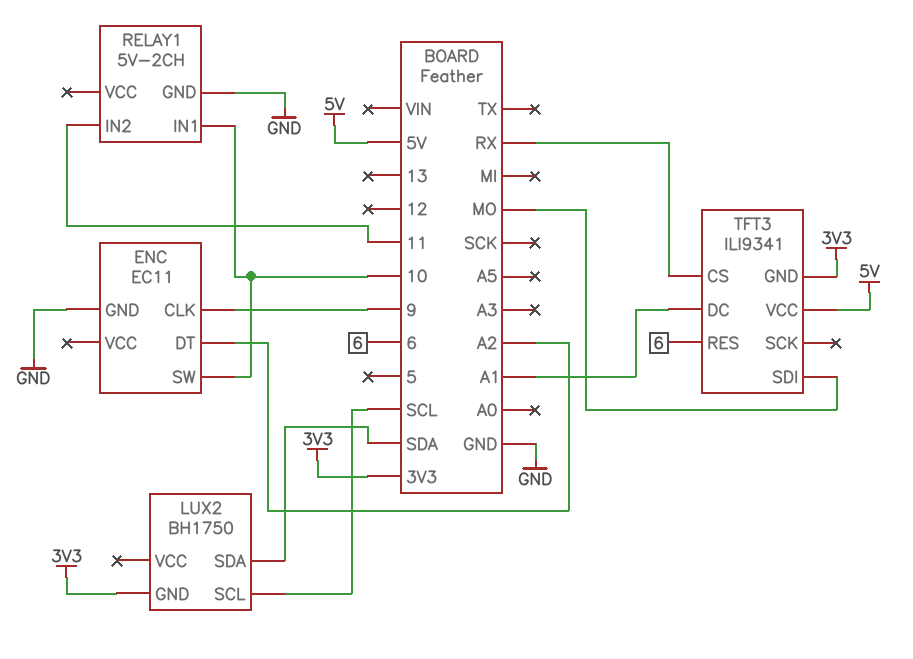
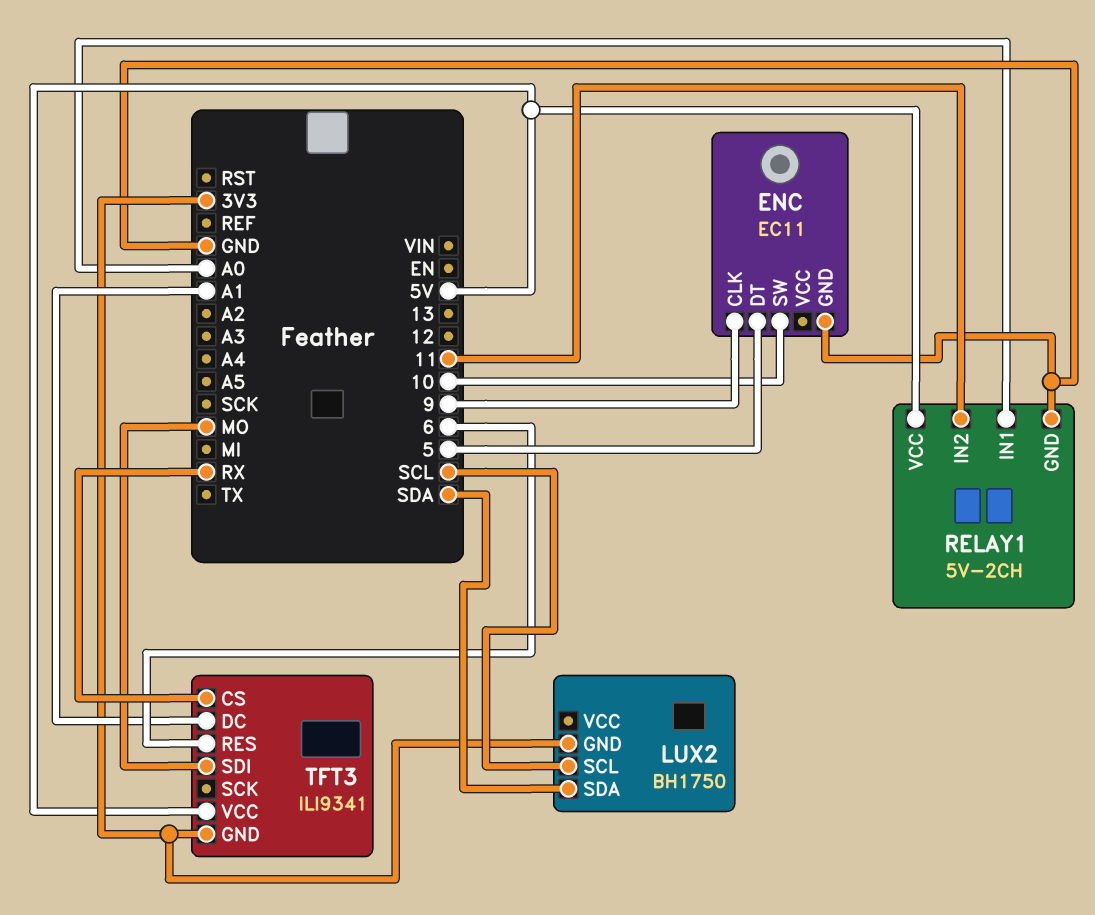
ENC pin DT: A2 -> 5
RELAY1 pin IN1: 10 -> A0
RELAY1 pin VCC: none -> 5V

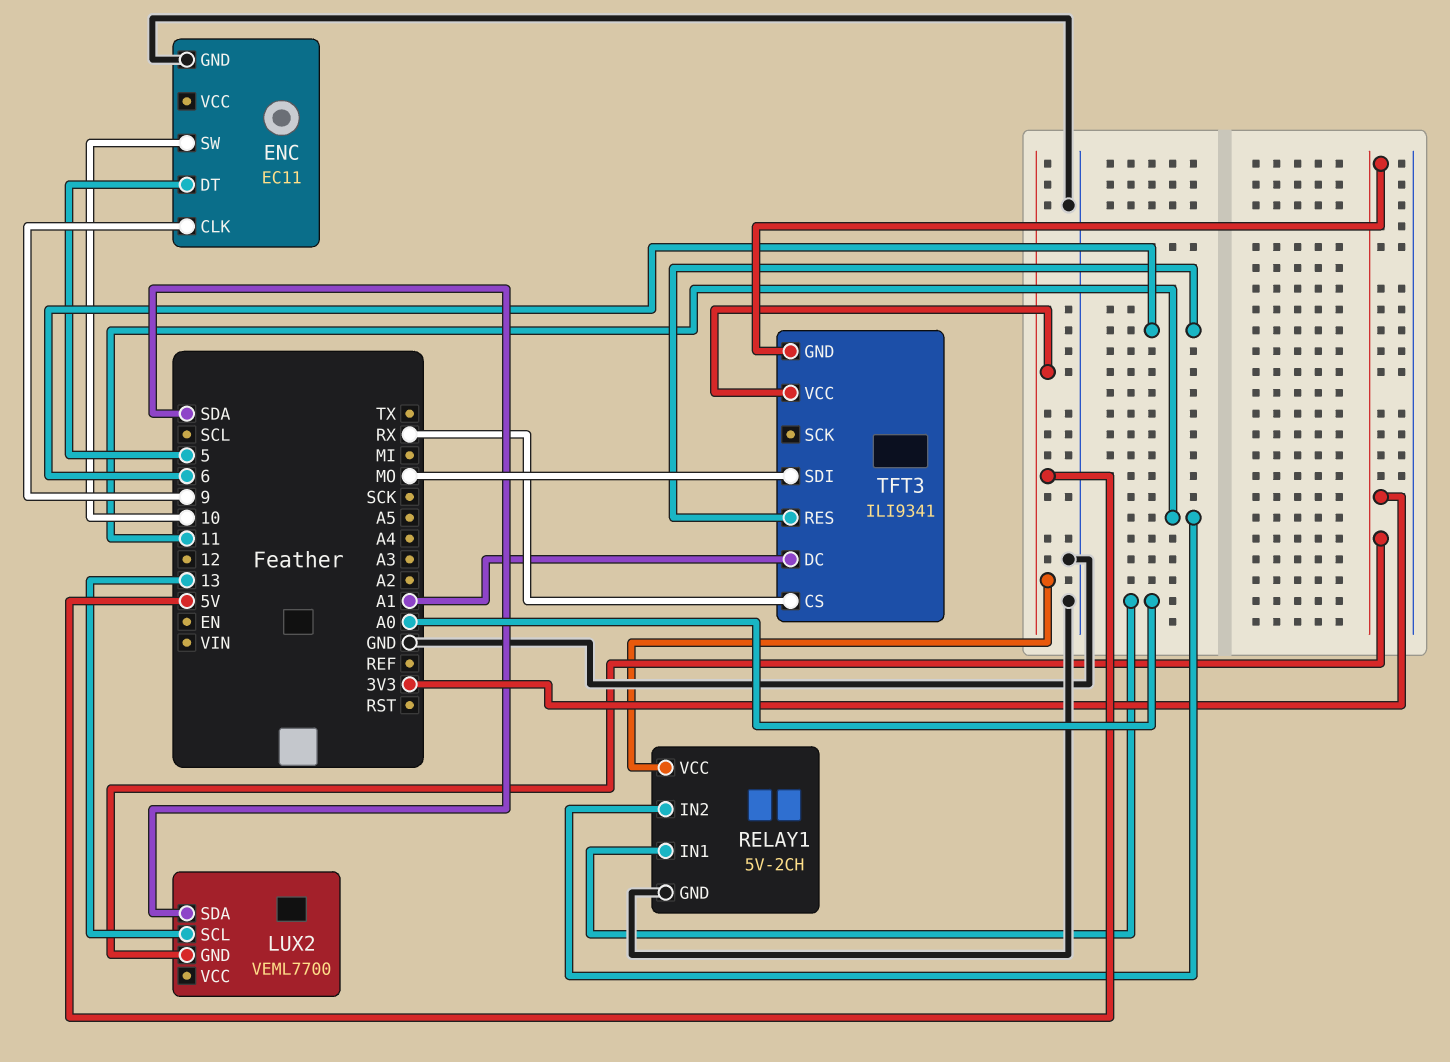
LUX2: BH1750 -> VEML7700
LUX2 pin SCL: SCL -> 13

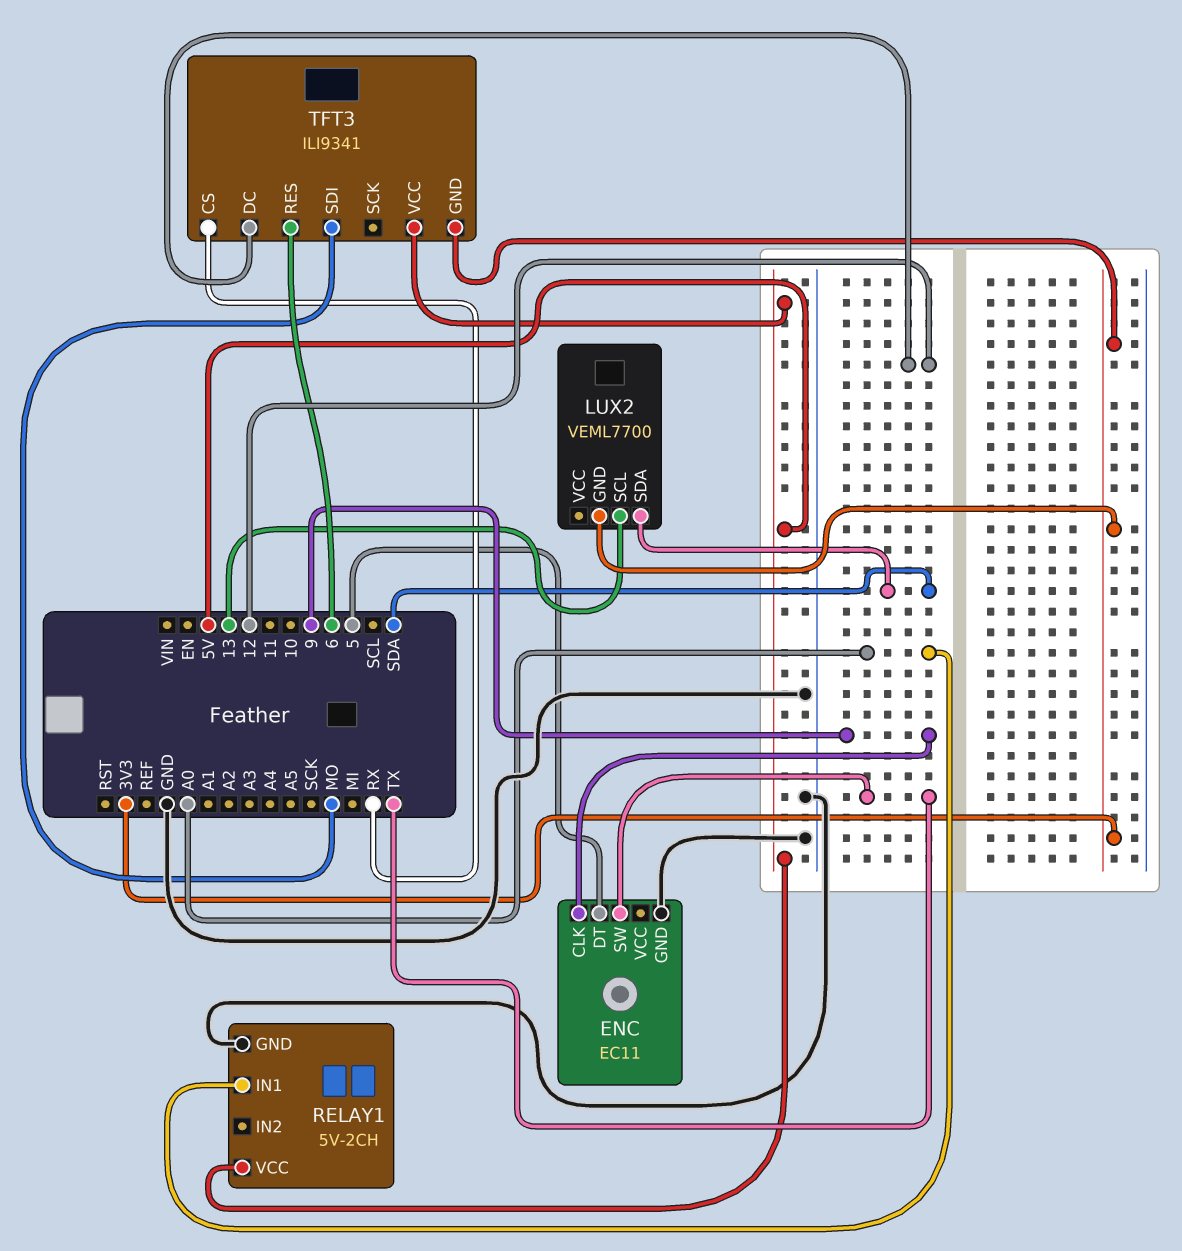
ENC pin SW: 10 -> TX
RELAY1 pin IN2: 11 -> none
TFT3 pin DC: A1 -> 12

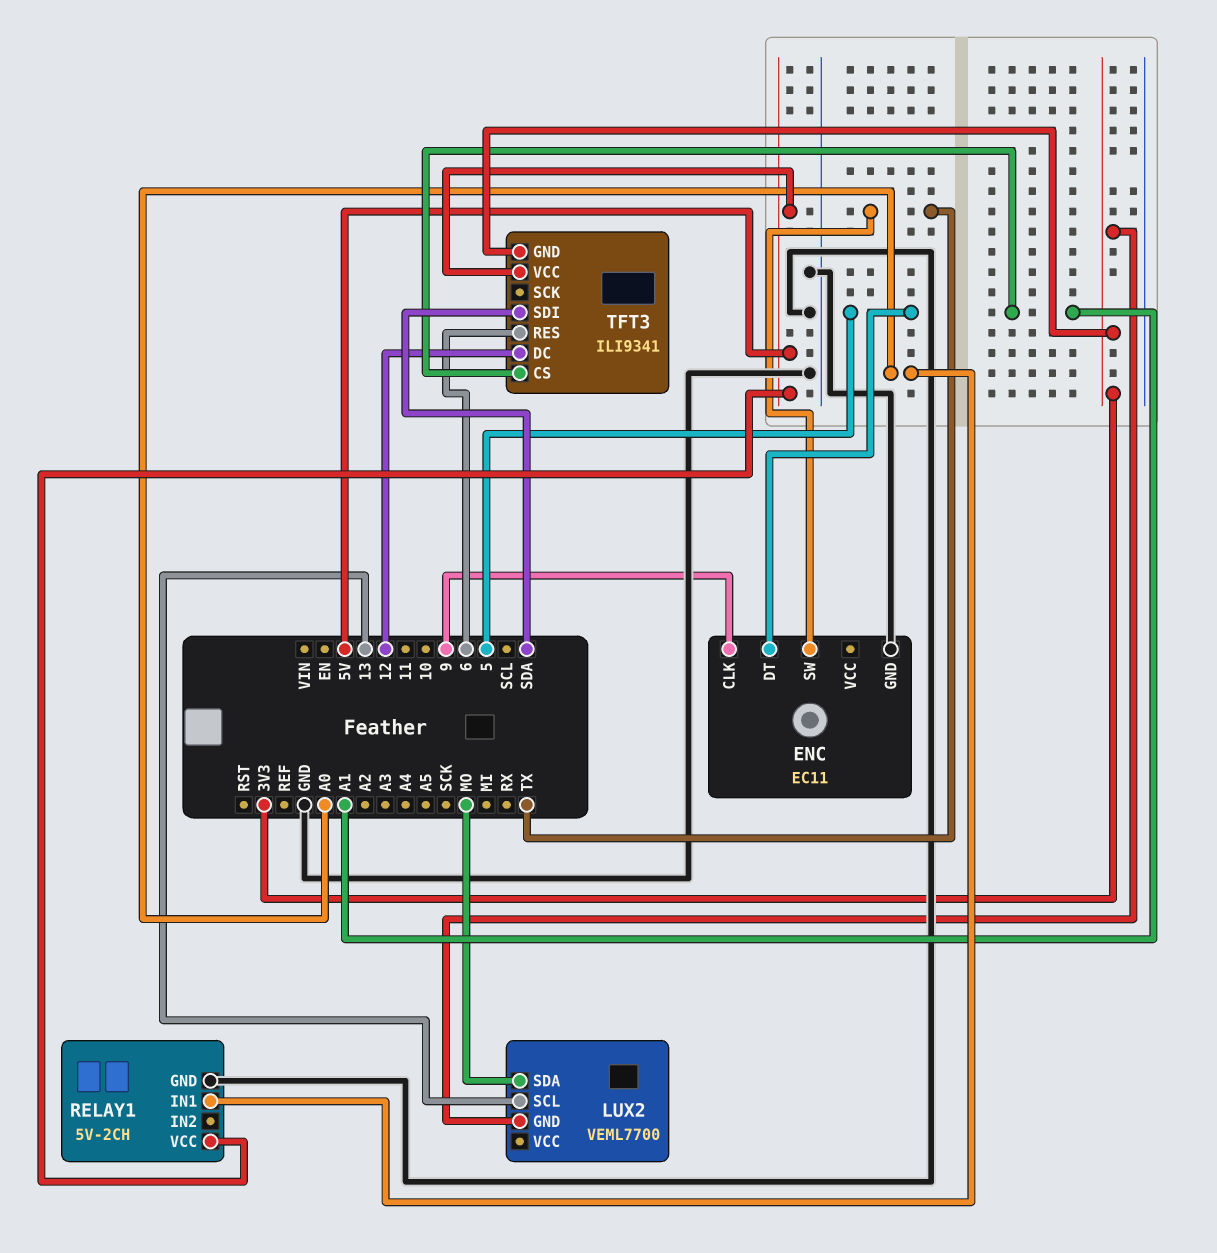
LUX2 pin SDA: SDA -> MO
TFT3 pin CS: RX -> A1
TFT3 pin SDI: MO -> SDA

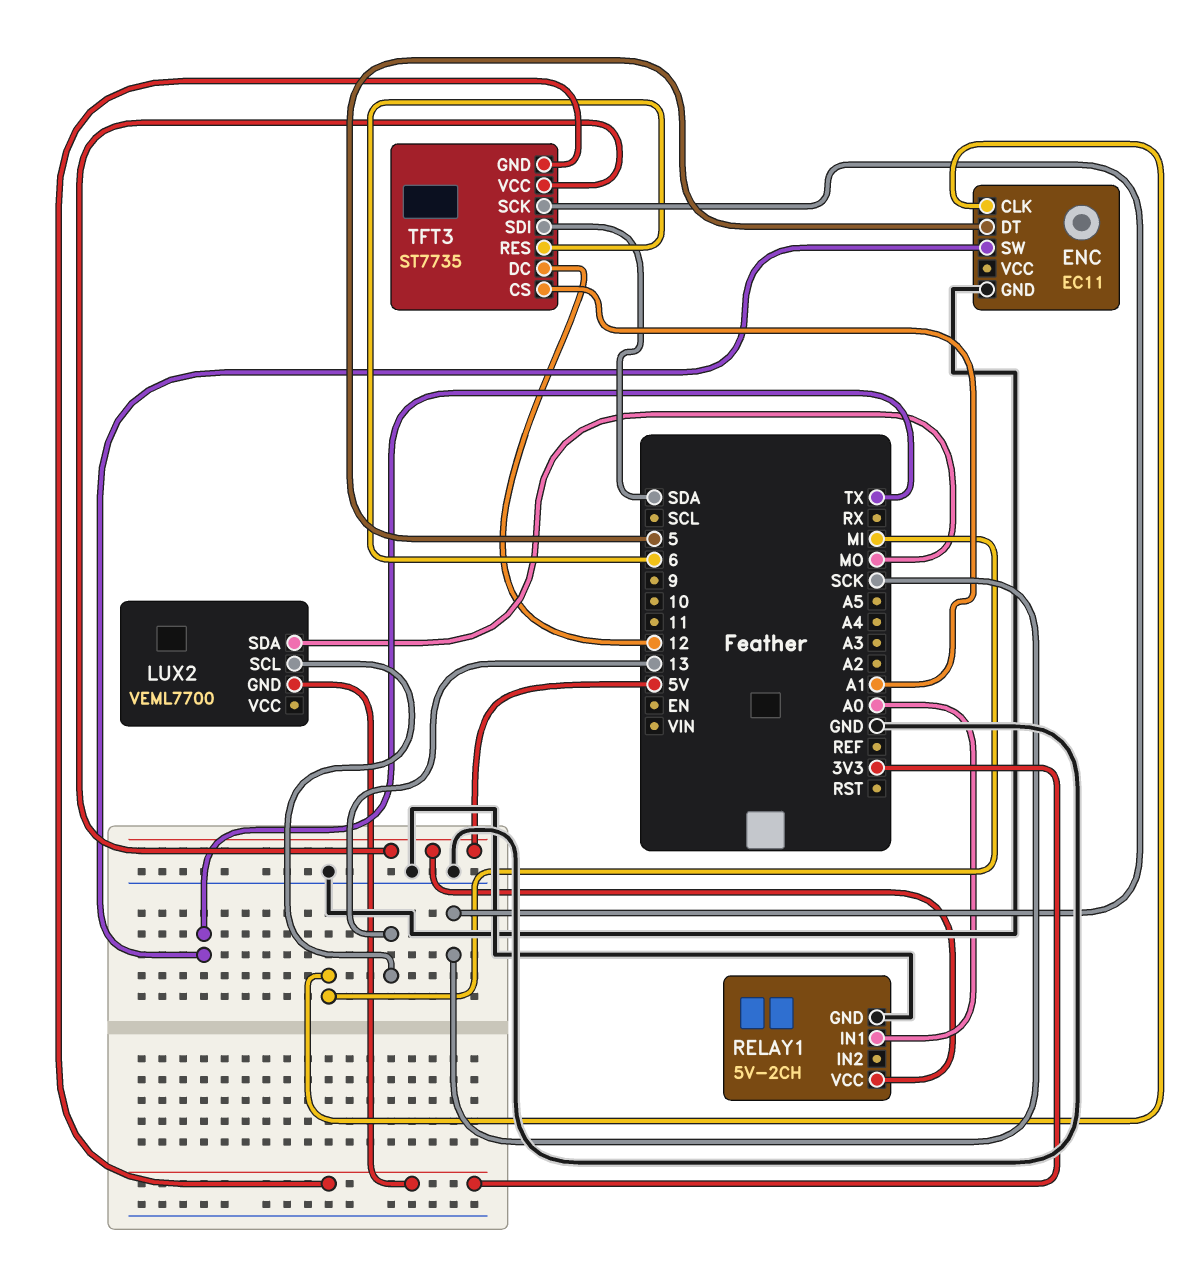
ENC pin CLK: 9 -> MI
TFT3: ILI9341 -> ST7735
TFT3 pin SCK: none -> SCK

